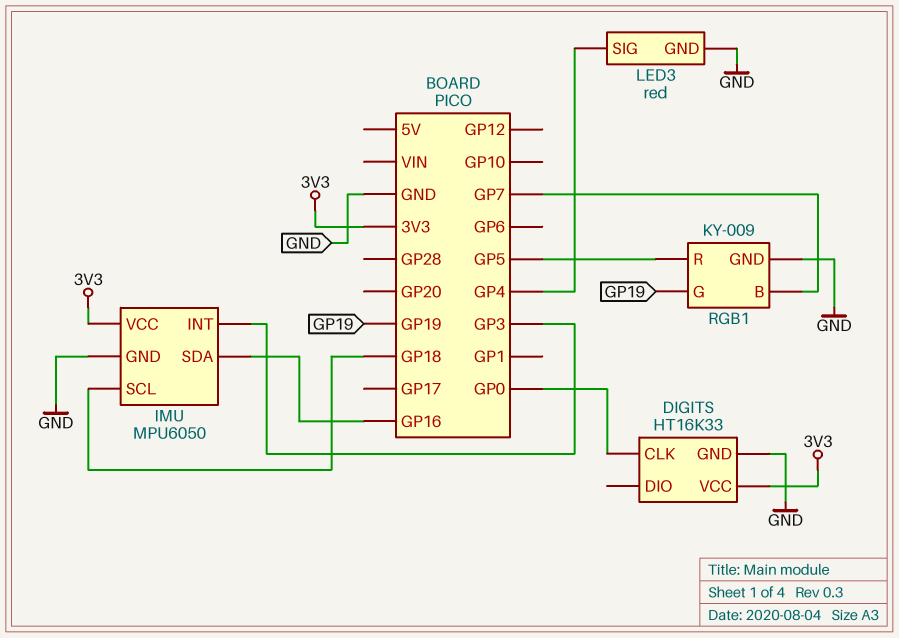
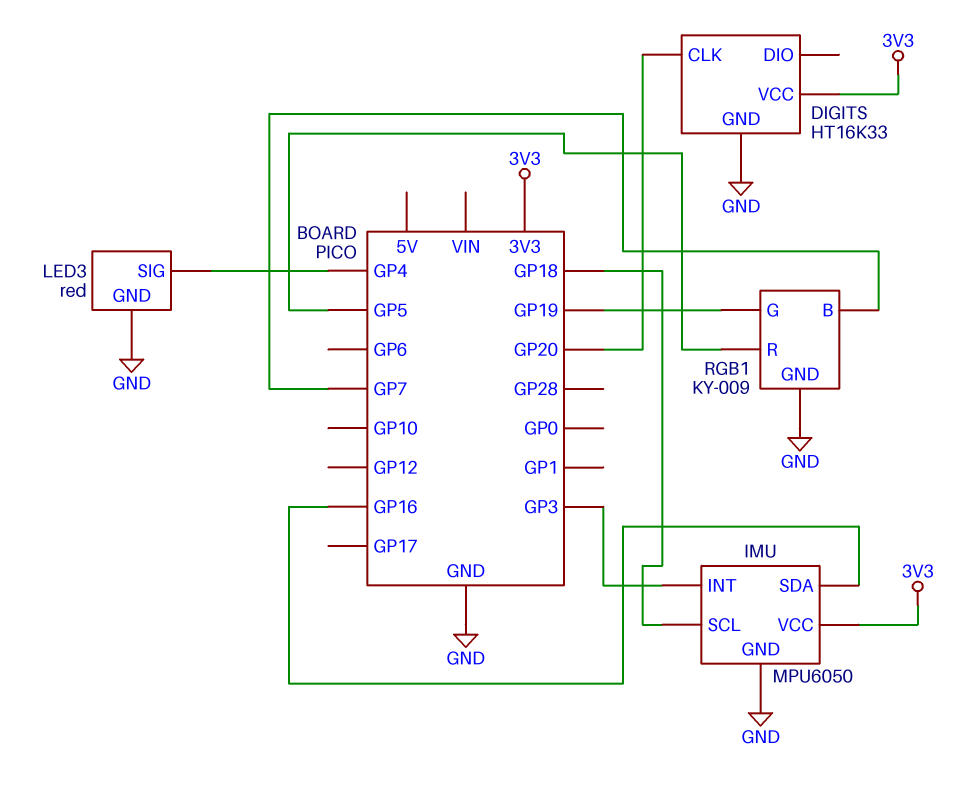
DIGITS pin CLK: GP0 -> GP20

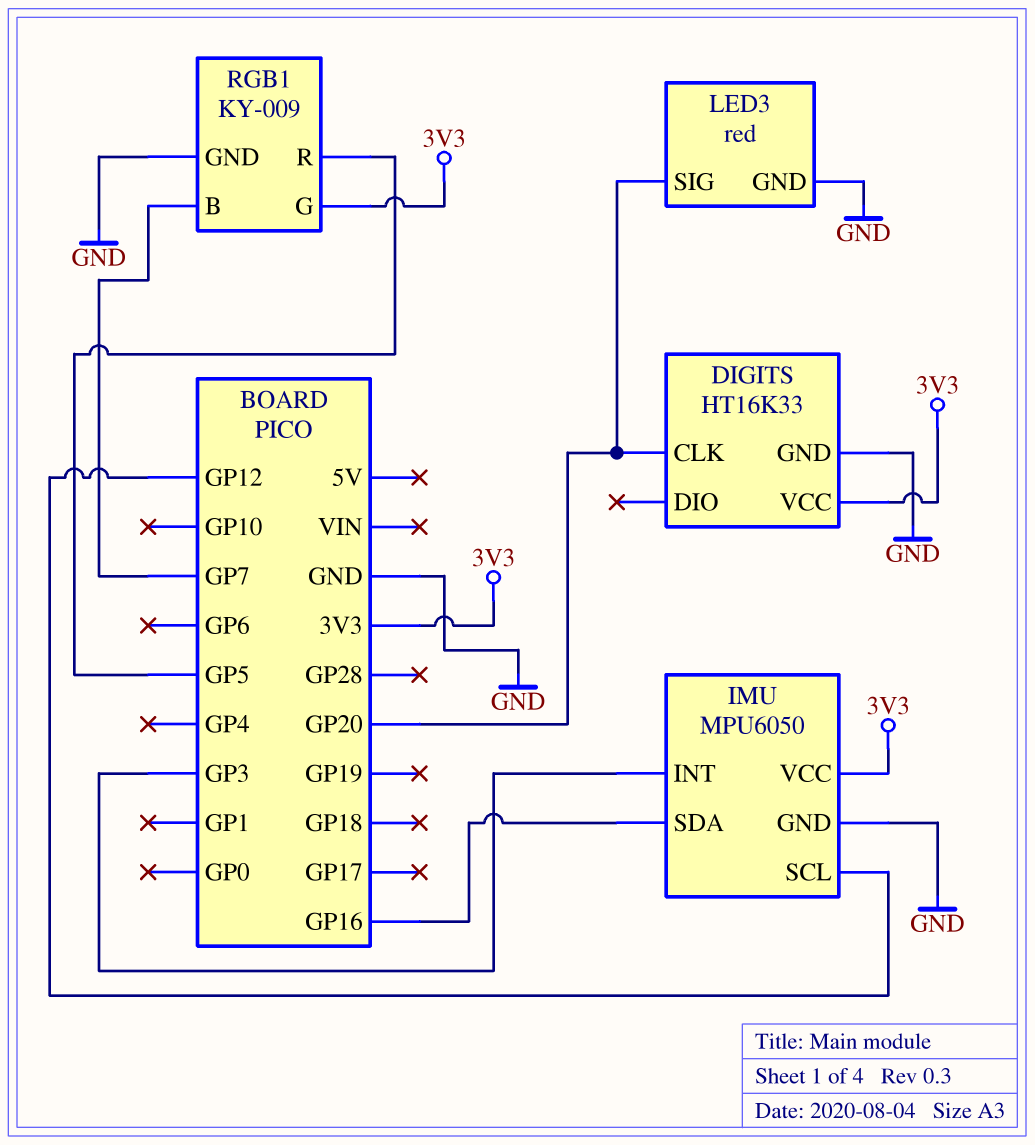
IMU pin SCL: GP18 -> GP12
LED3 pin SIG: GP4 -> GP20
RGB1 pin G: GP19 -> 3V3

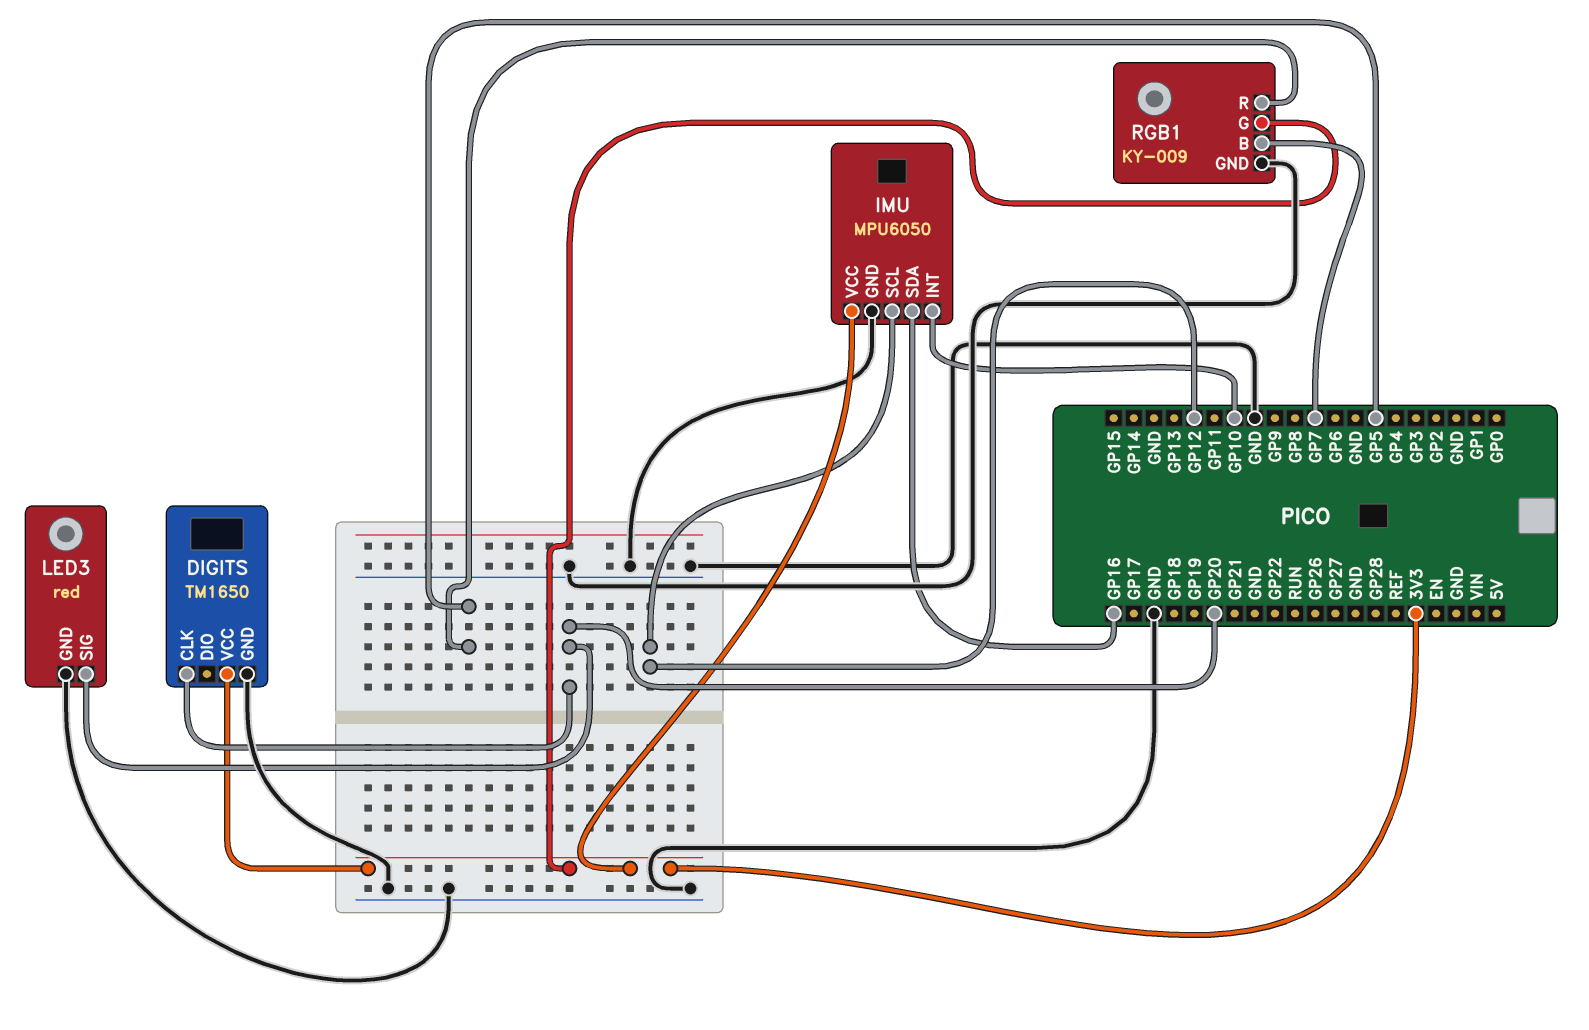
DIGITS: HT16K33 -> TM1650
IMU pin INT: GP3 -> GP10

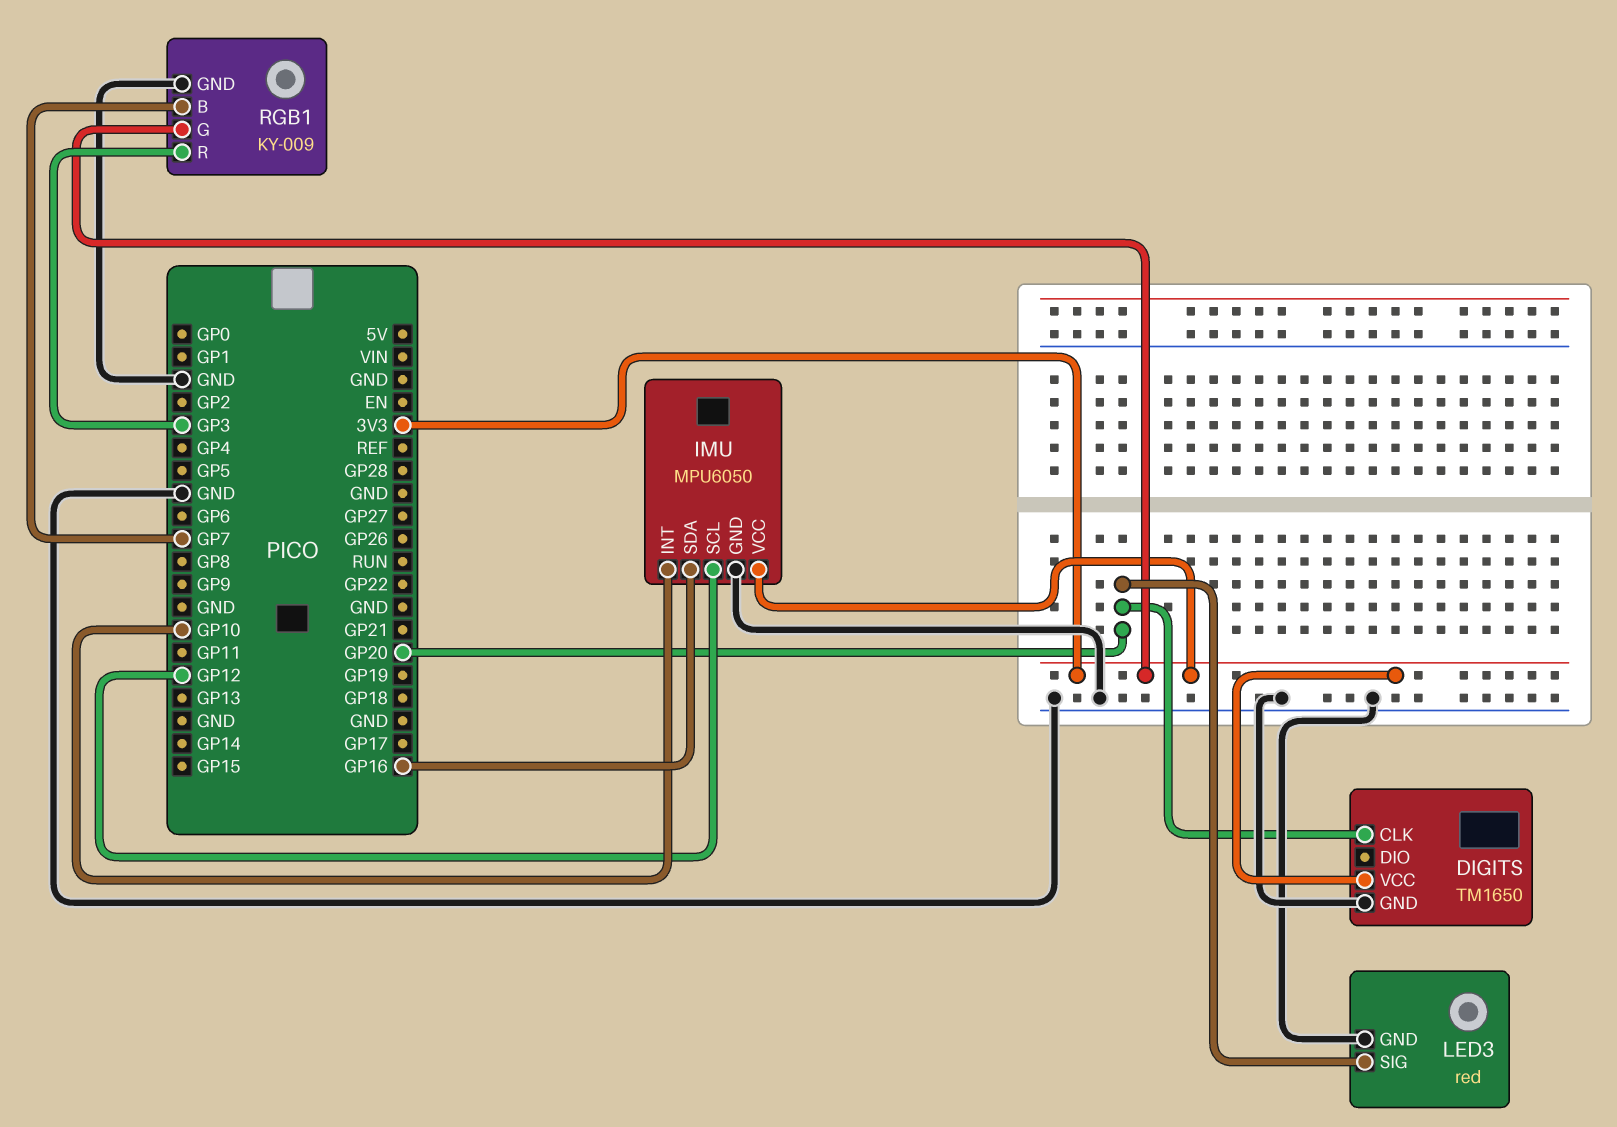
RGB1 pin R: GP5 -> GP3

